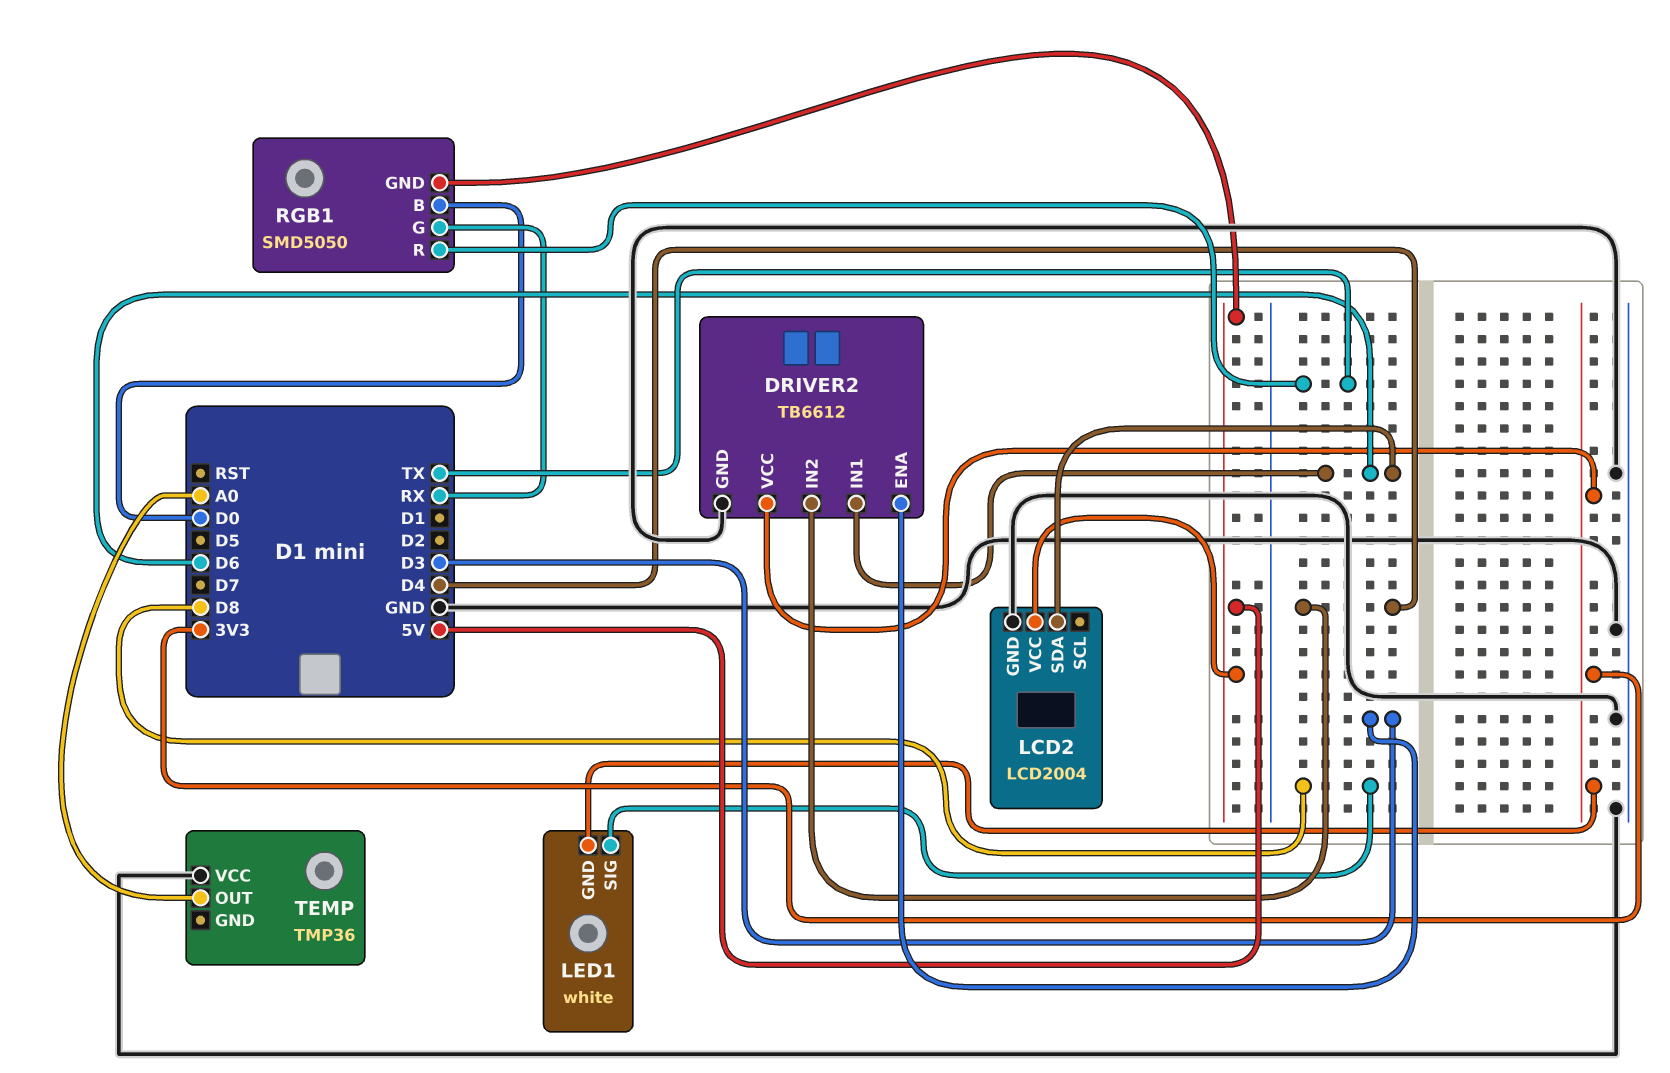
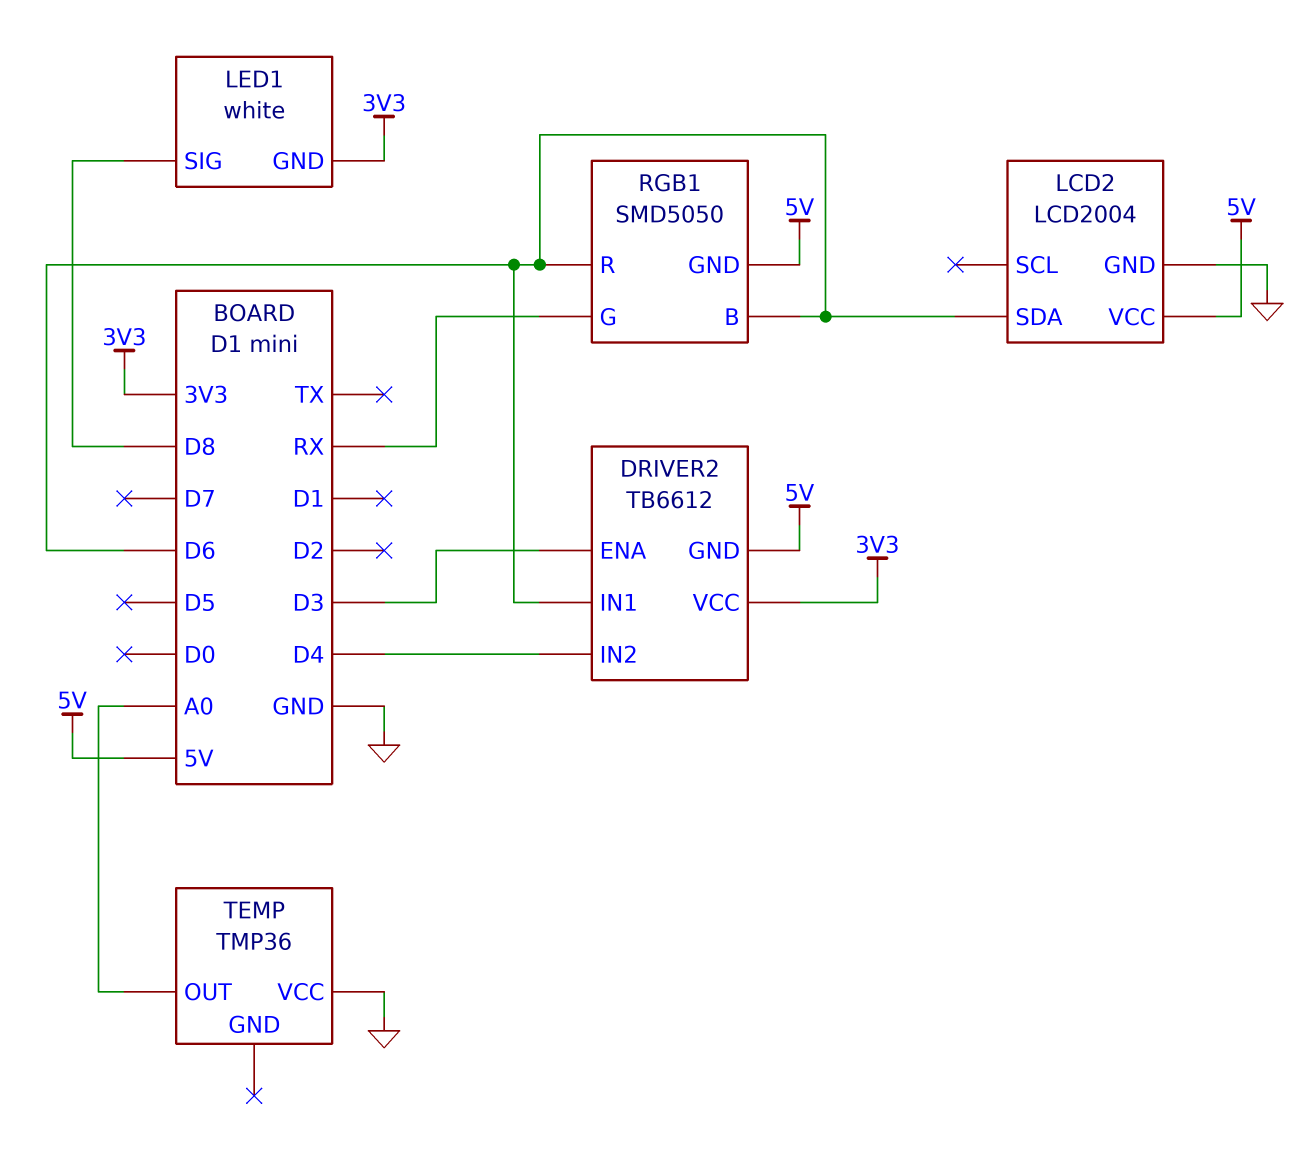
DRIVER2 pin GND: GND -> 5V
RGB1 pin B: D0 -> D6
RGB1 pin R: TX -> D6

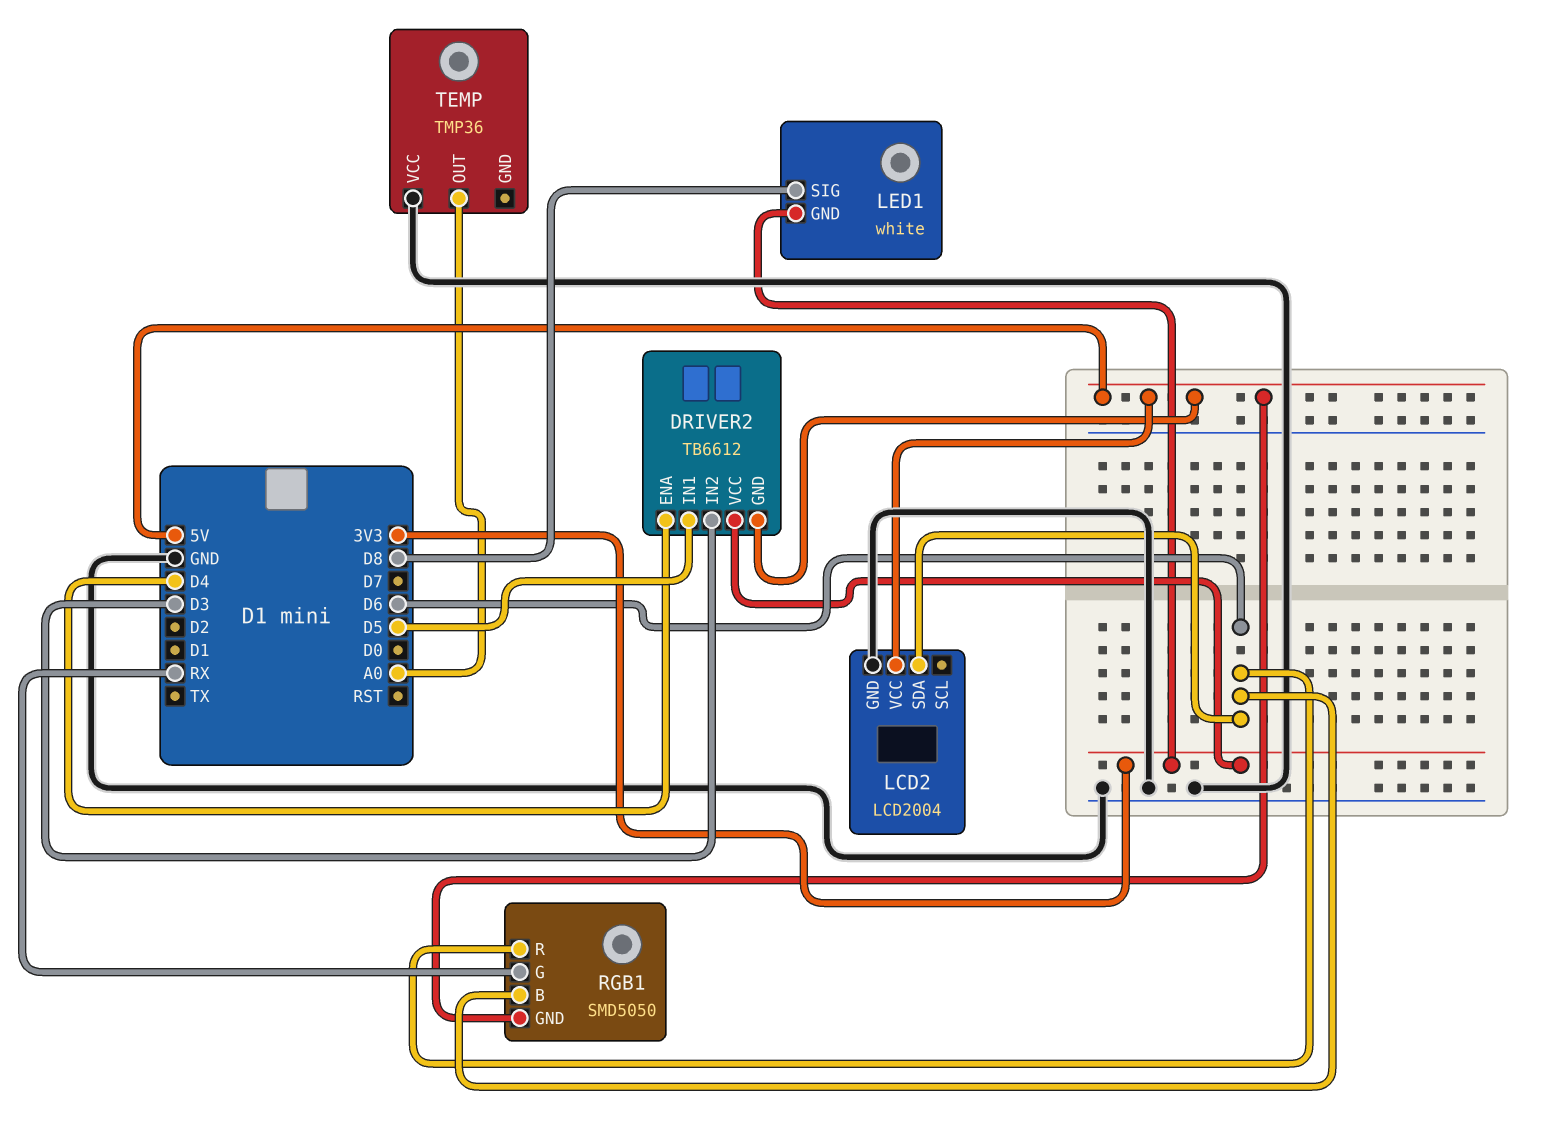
DRIVER2 pin ENA: D3 -> D4
DRIVER2 pin IN1: D6 -> D5
DRIVER2 pin IN2: D4 -> D3

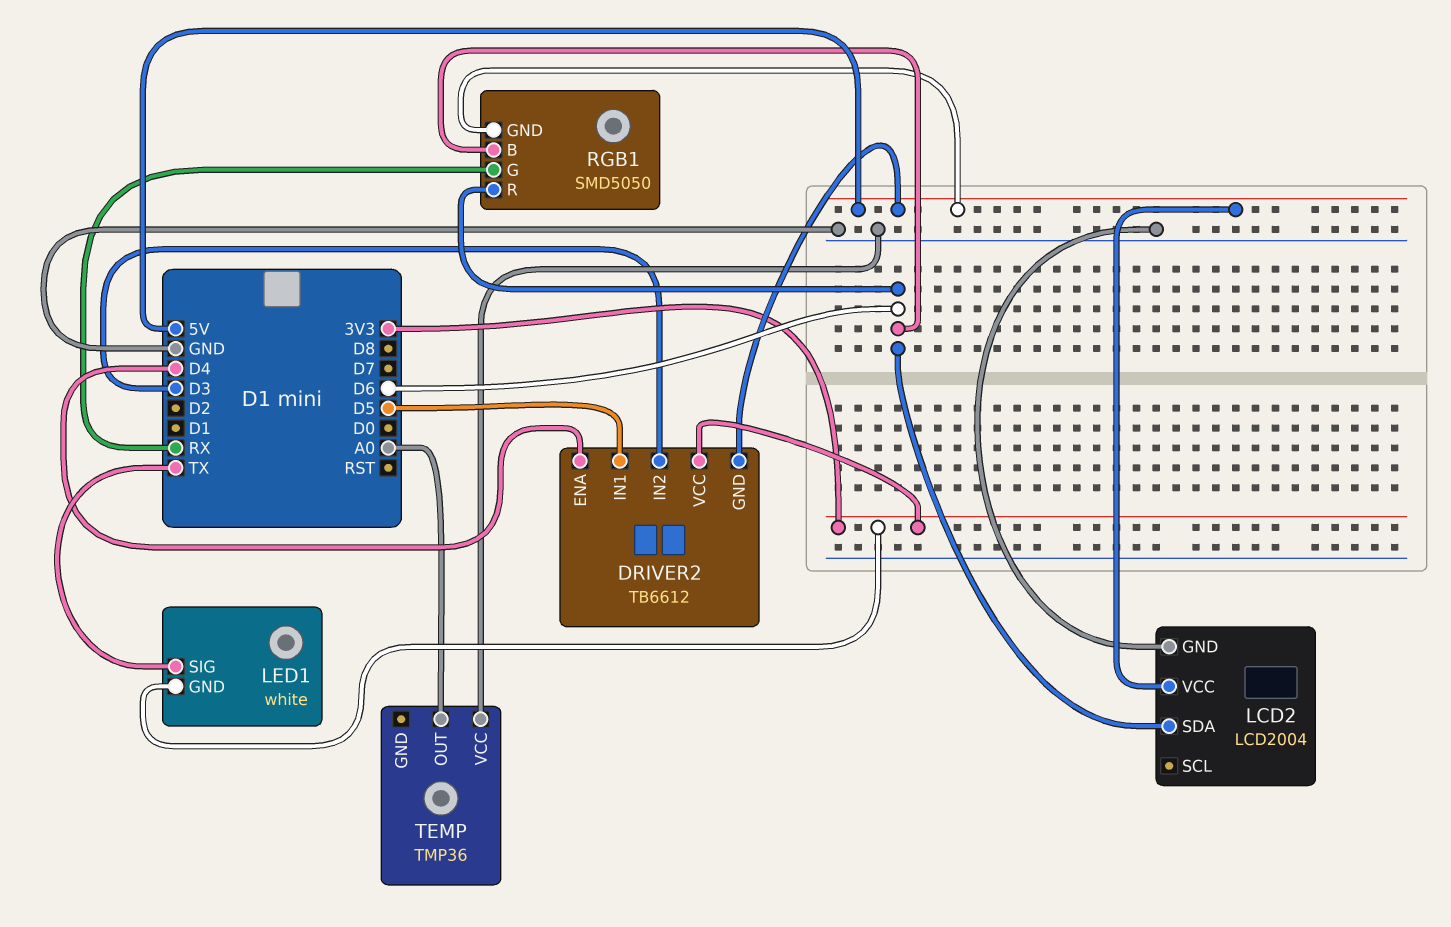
LED1 pin SIG: D8 -> TX

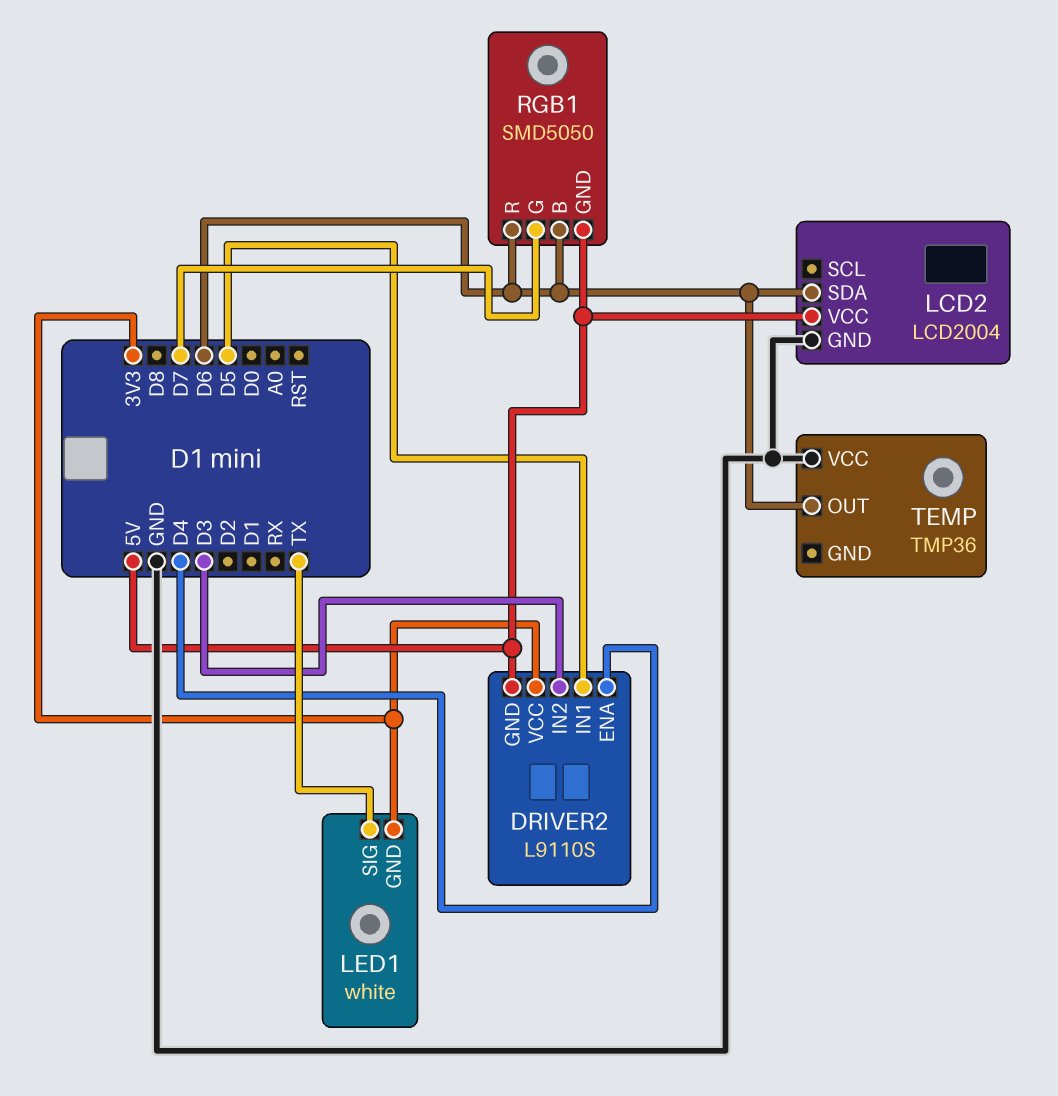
DRIVER2: TB6612 -> L9110S
RGB1 pin G: RX -> D7
TEMP pin OUT: A0 -> D6

